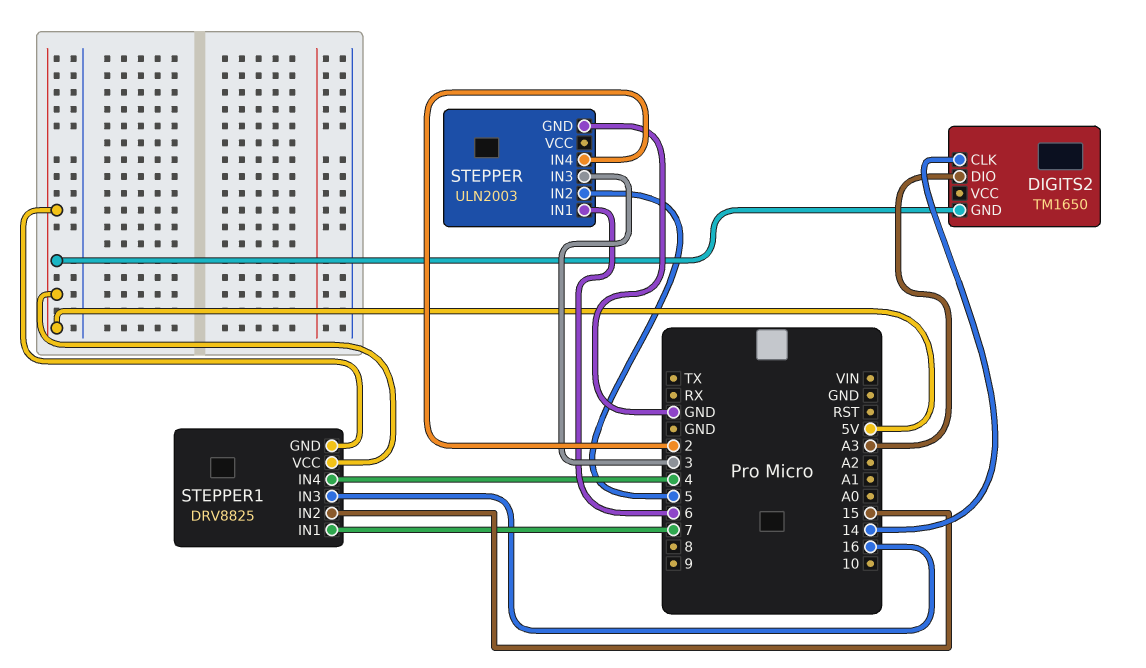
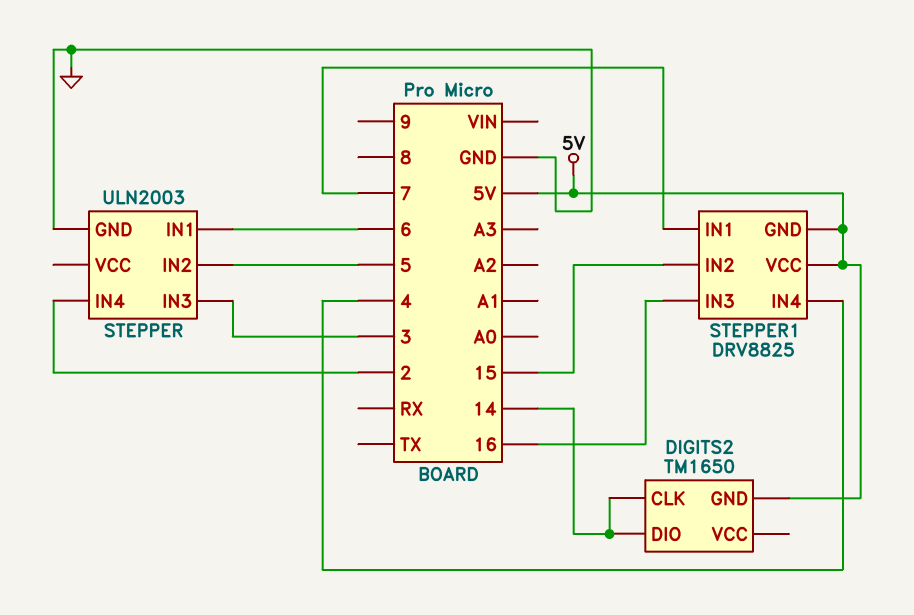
DIGITS2 pin DIO: A3 -> 14

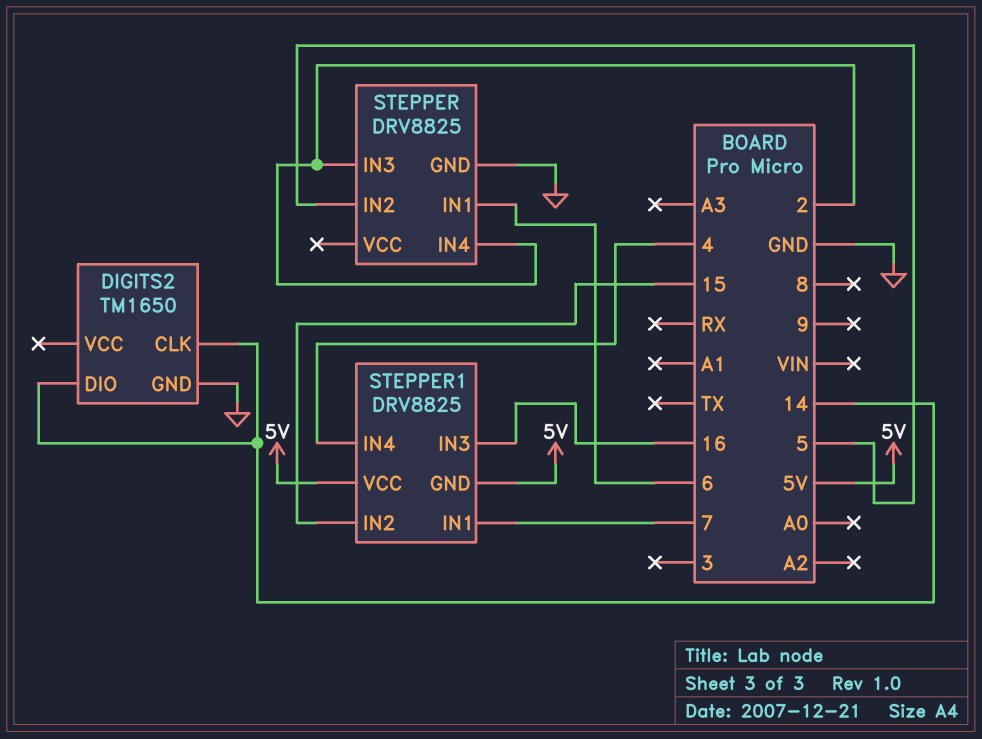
DIGITS2 pin GND: 5V -> GND
STEPPER: ULN2003 -> DRV8825
STEPPER pin IN3: 3 -> 2

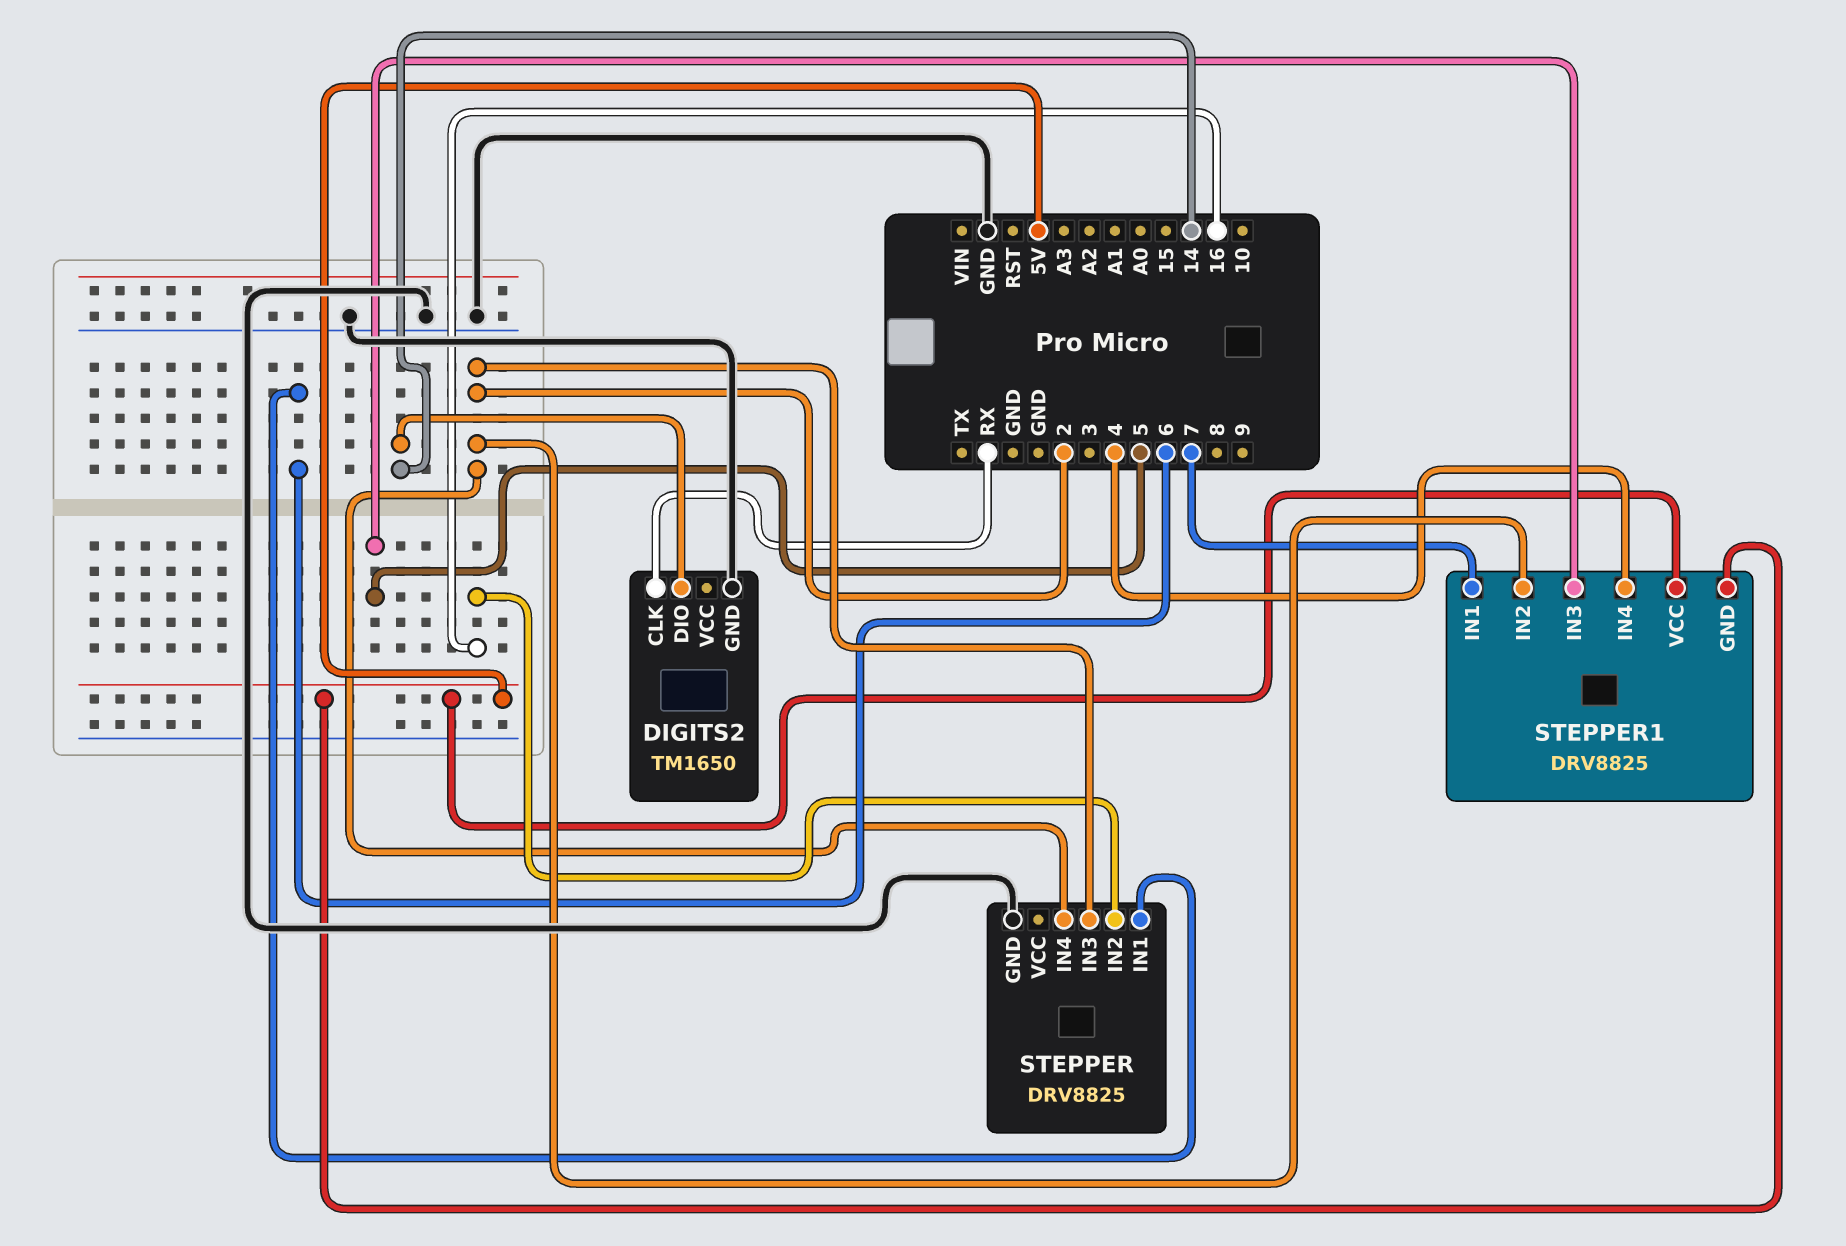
DIGITS2 pin CLK: 14 -> RX
STEPPER pin IN2: 5 -> 16
STEPPER1 pin IN2: 15 -> 2
STEPPER1 pin IN3: 16 -> 5

